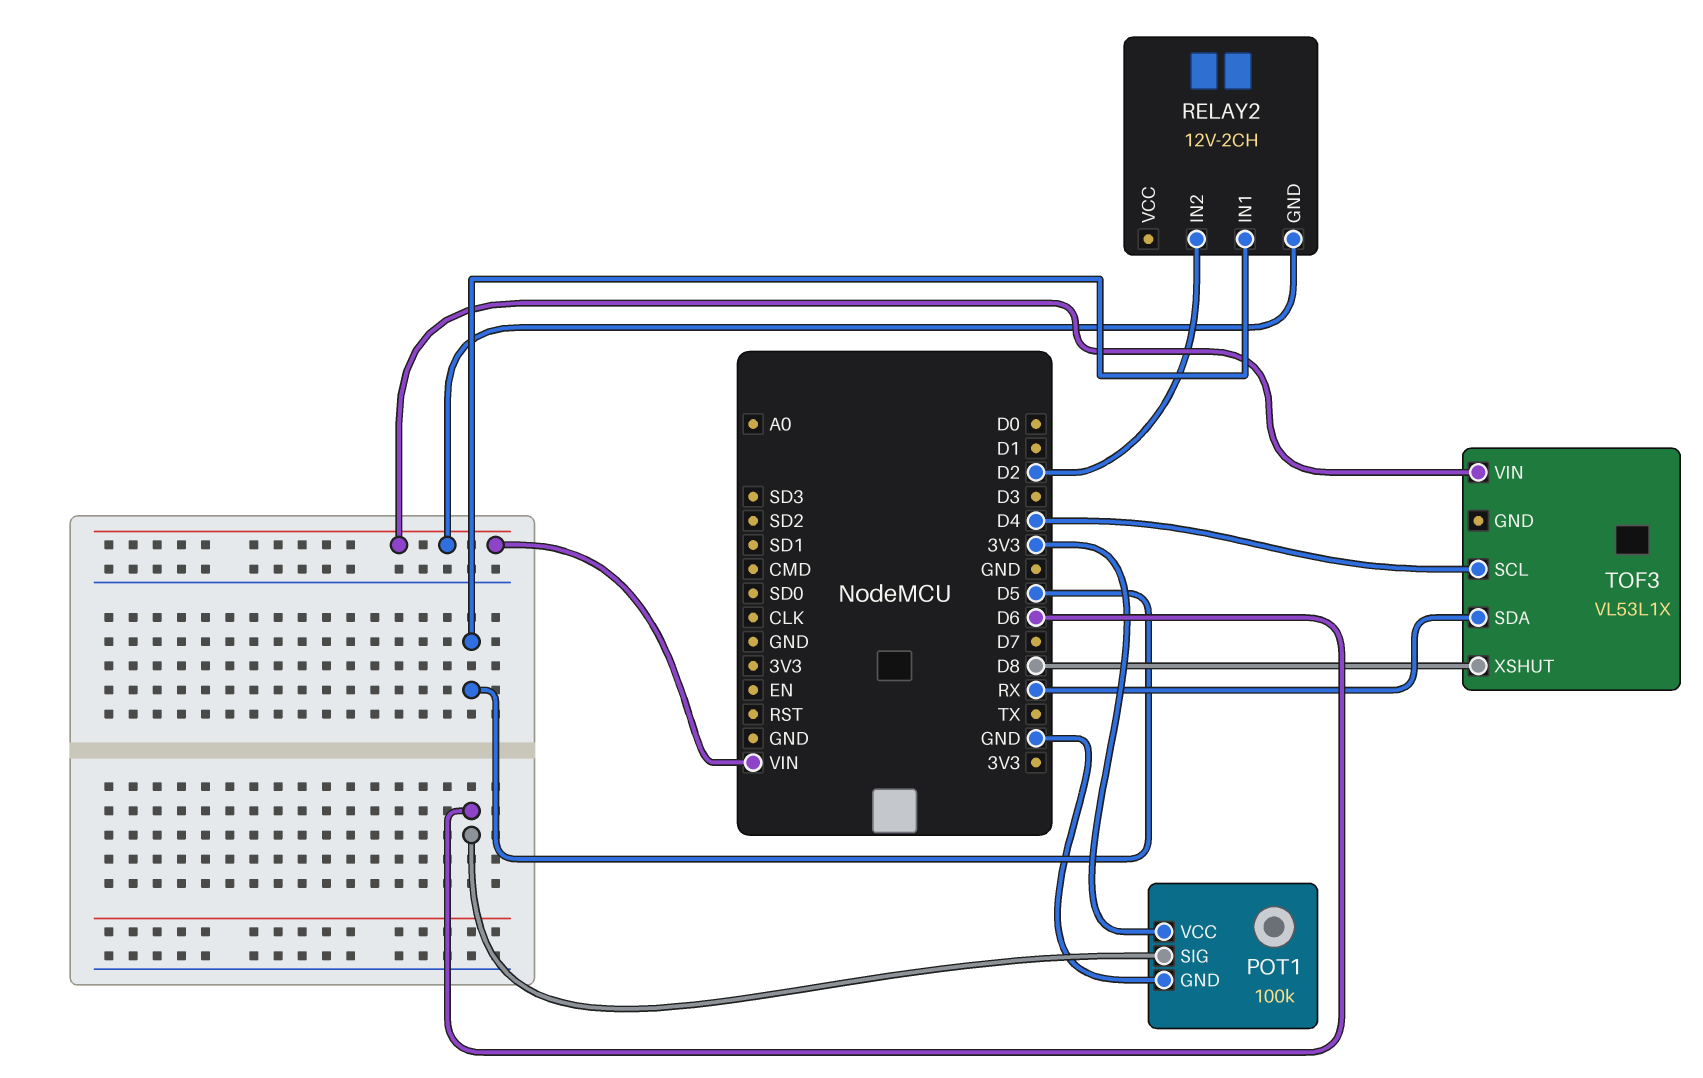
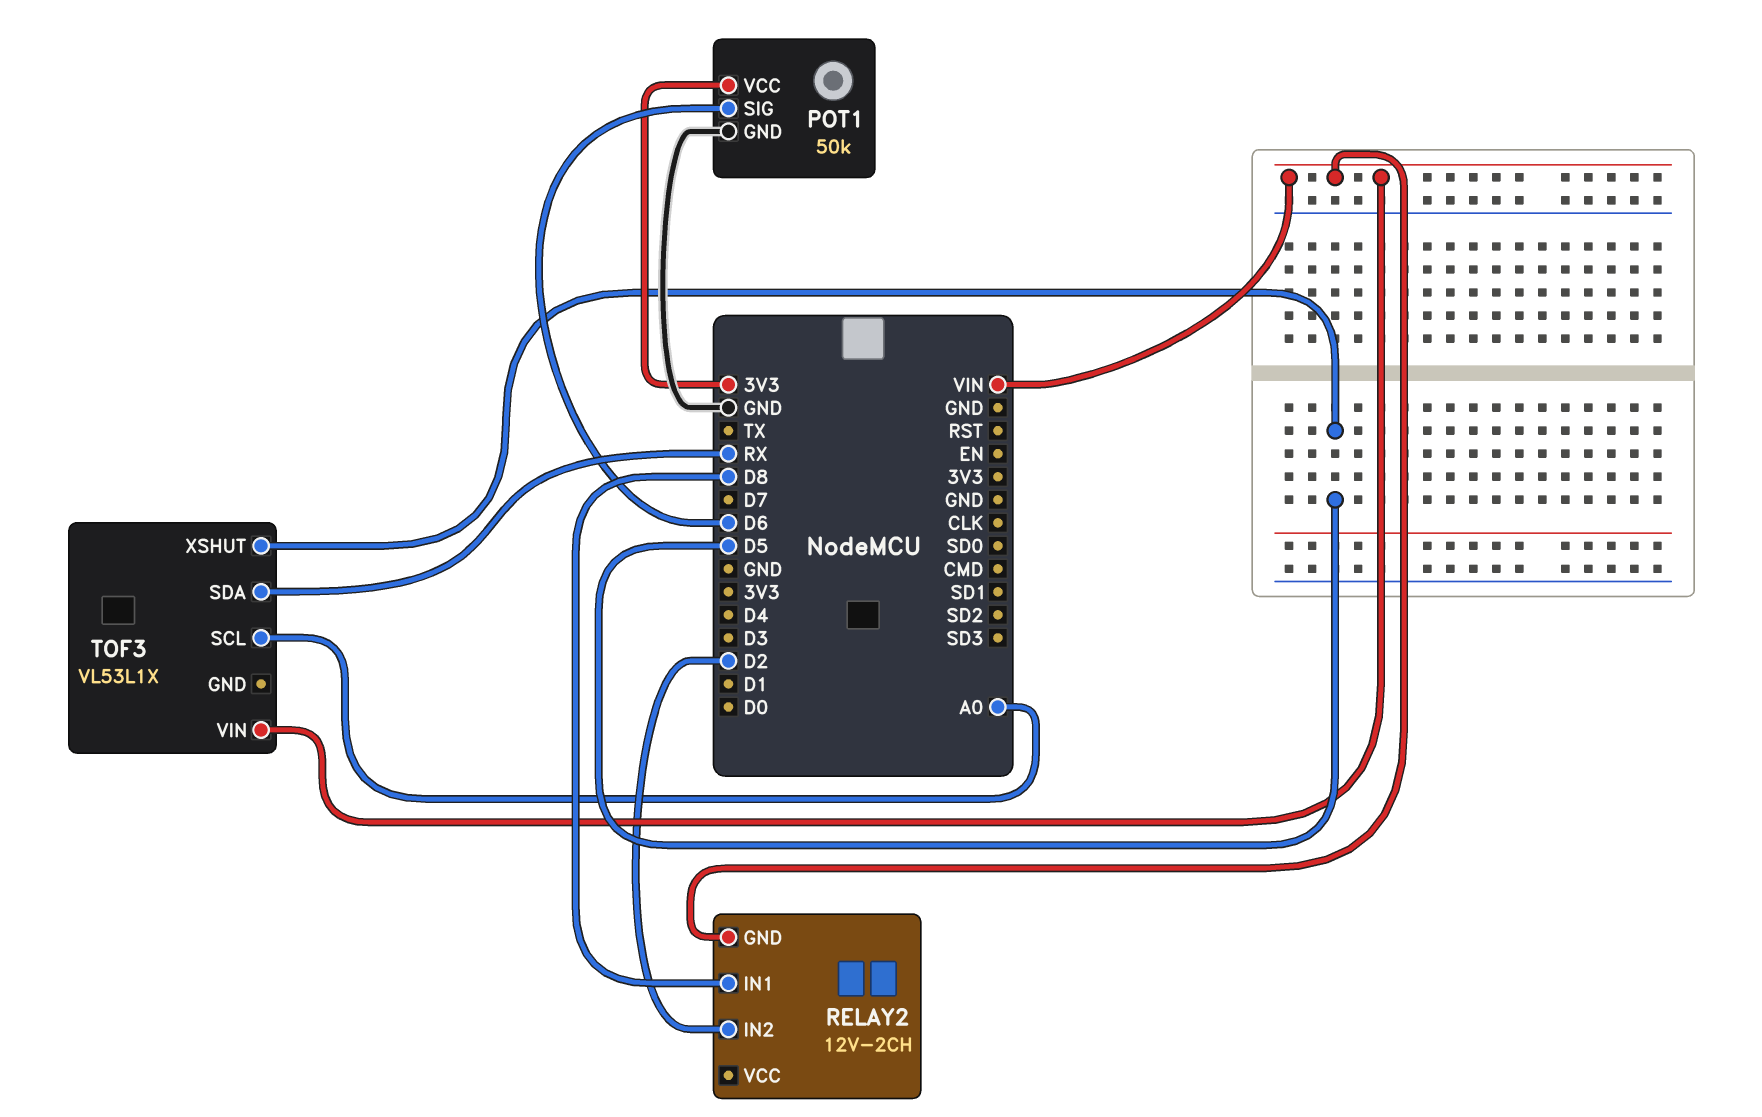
POT1: 100k -> 50k
RELAY2 pin IN1: D5 -> D8
TOF3 pin SCL: D4 -> A0
TOF3 pin XSHUT: D8 -> D5

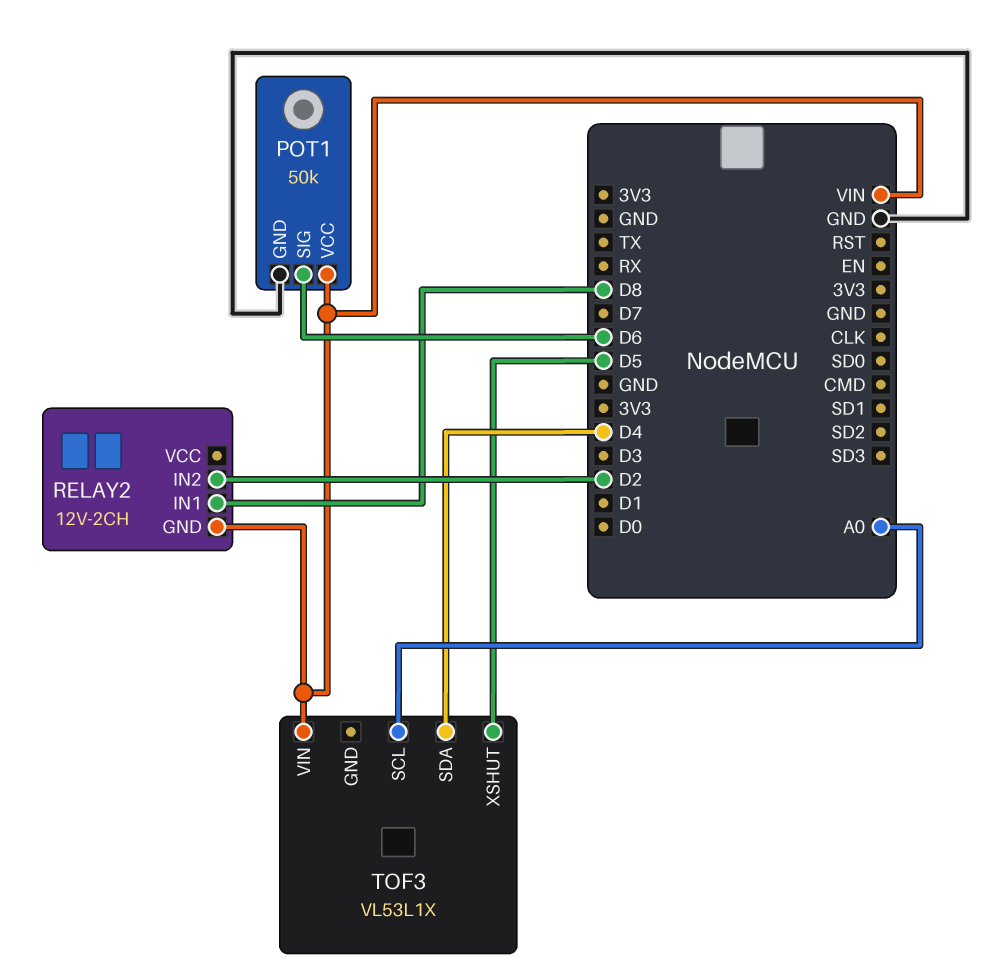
POT1 pin VCC: 3V3 -> VIN
TOF3 pin SDA: RX -> D4

